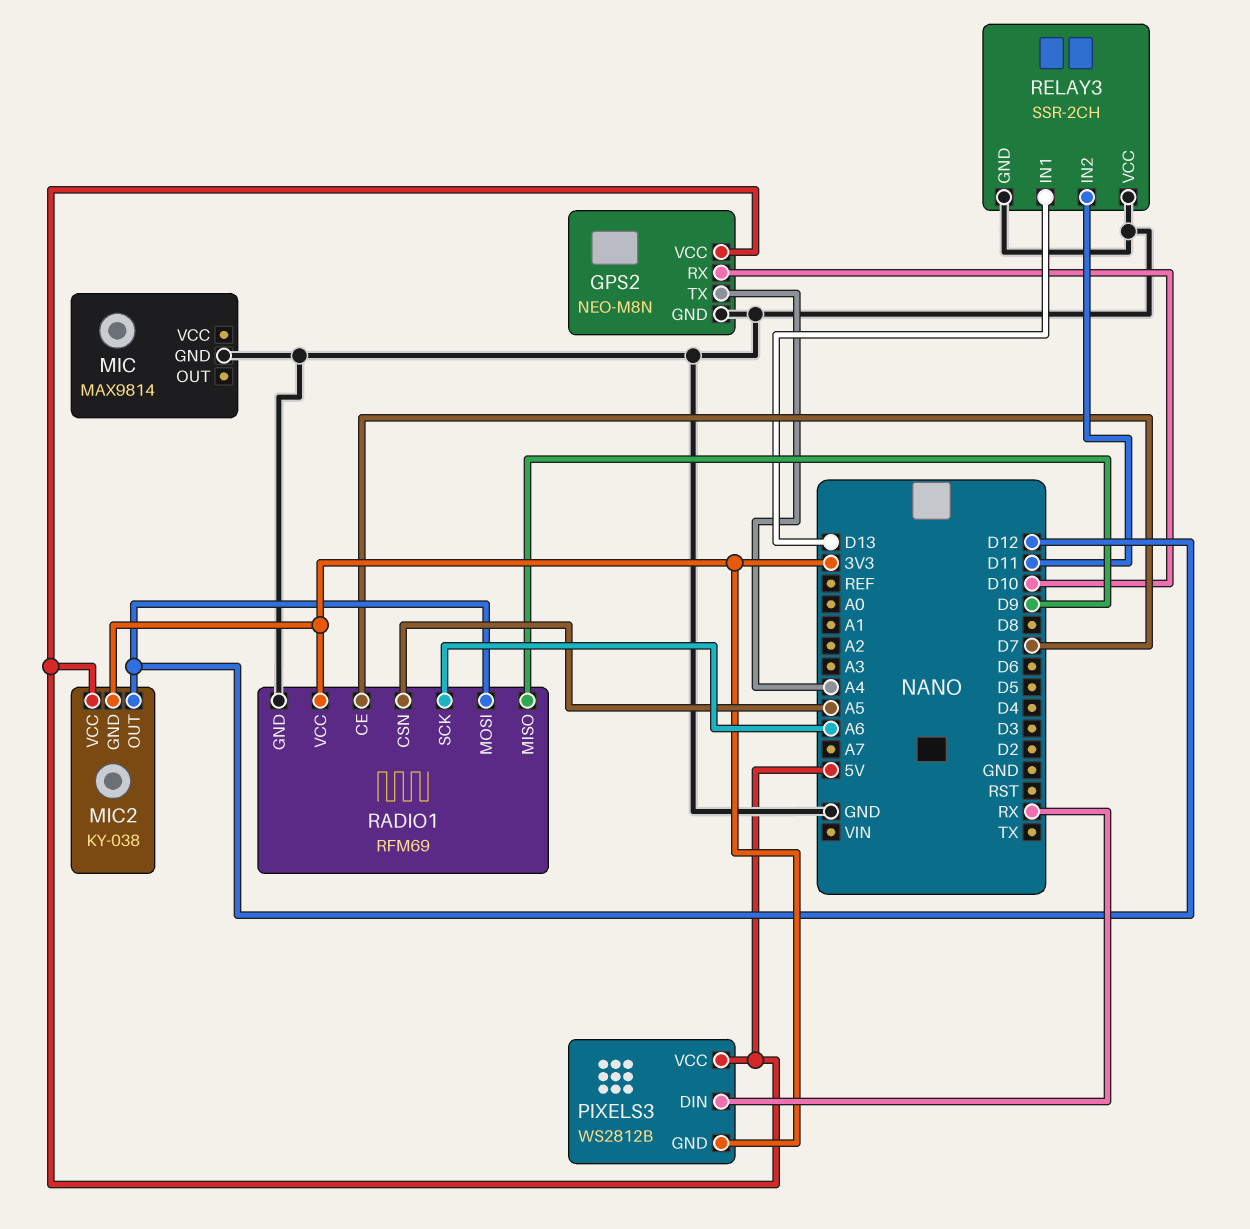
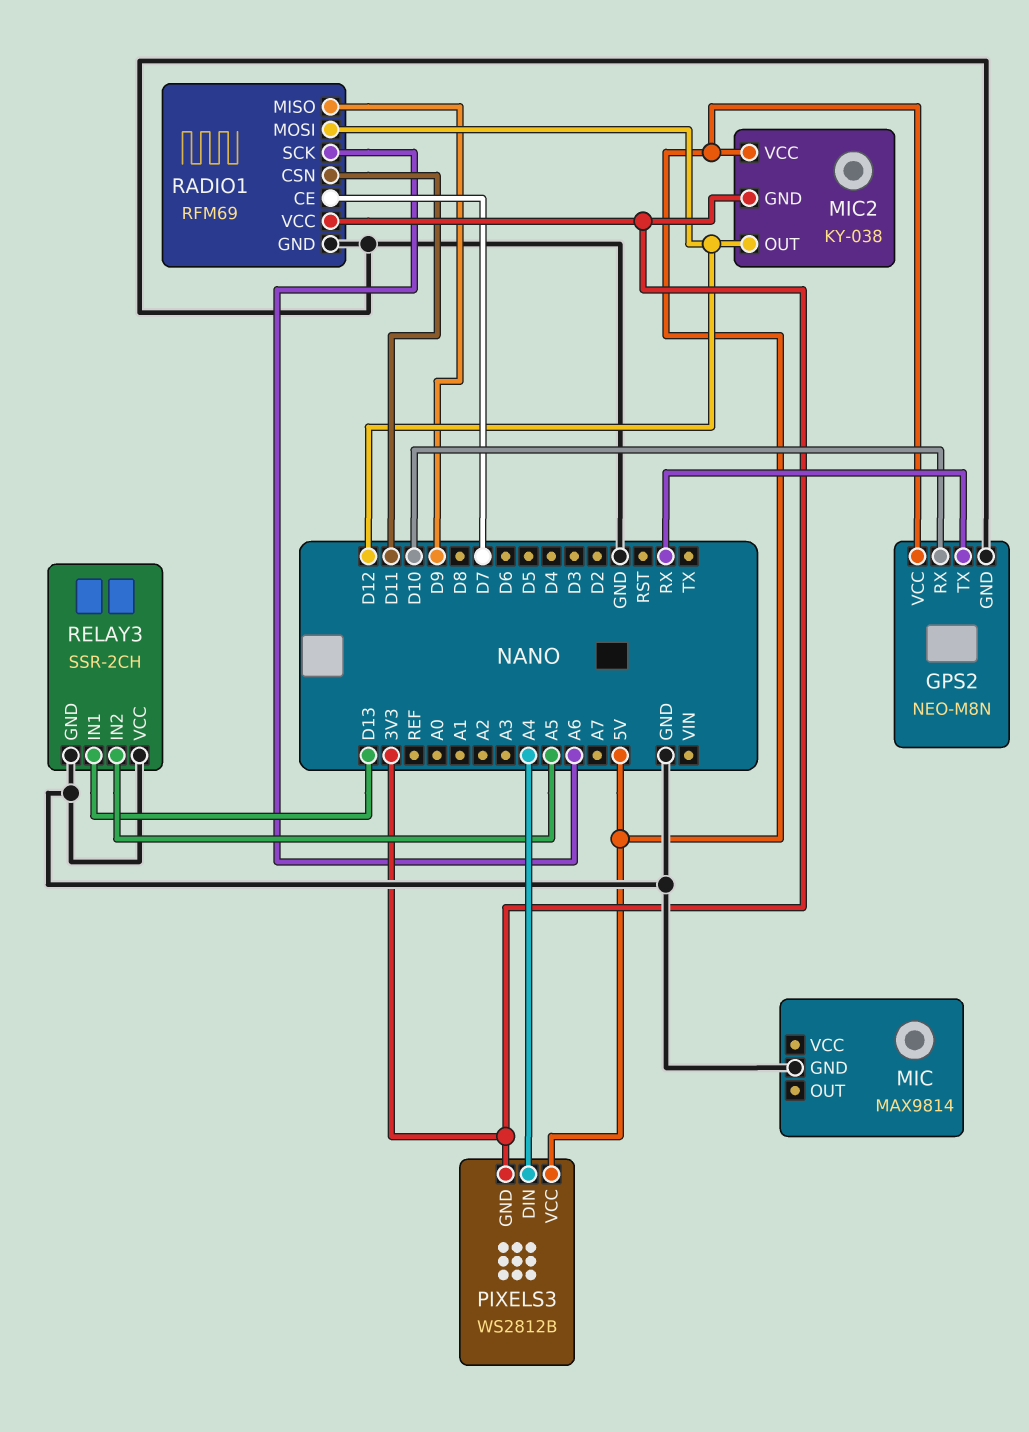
GPS2 pin TX: A4 -> RX
PIXELS3 pin DIN: RX -> A4
RADIO1 pin CSN: A5 -> D11
RELAY3 pin IN2: D11 -> A5

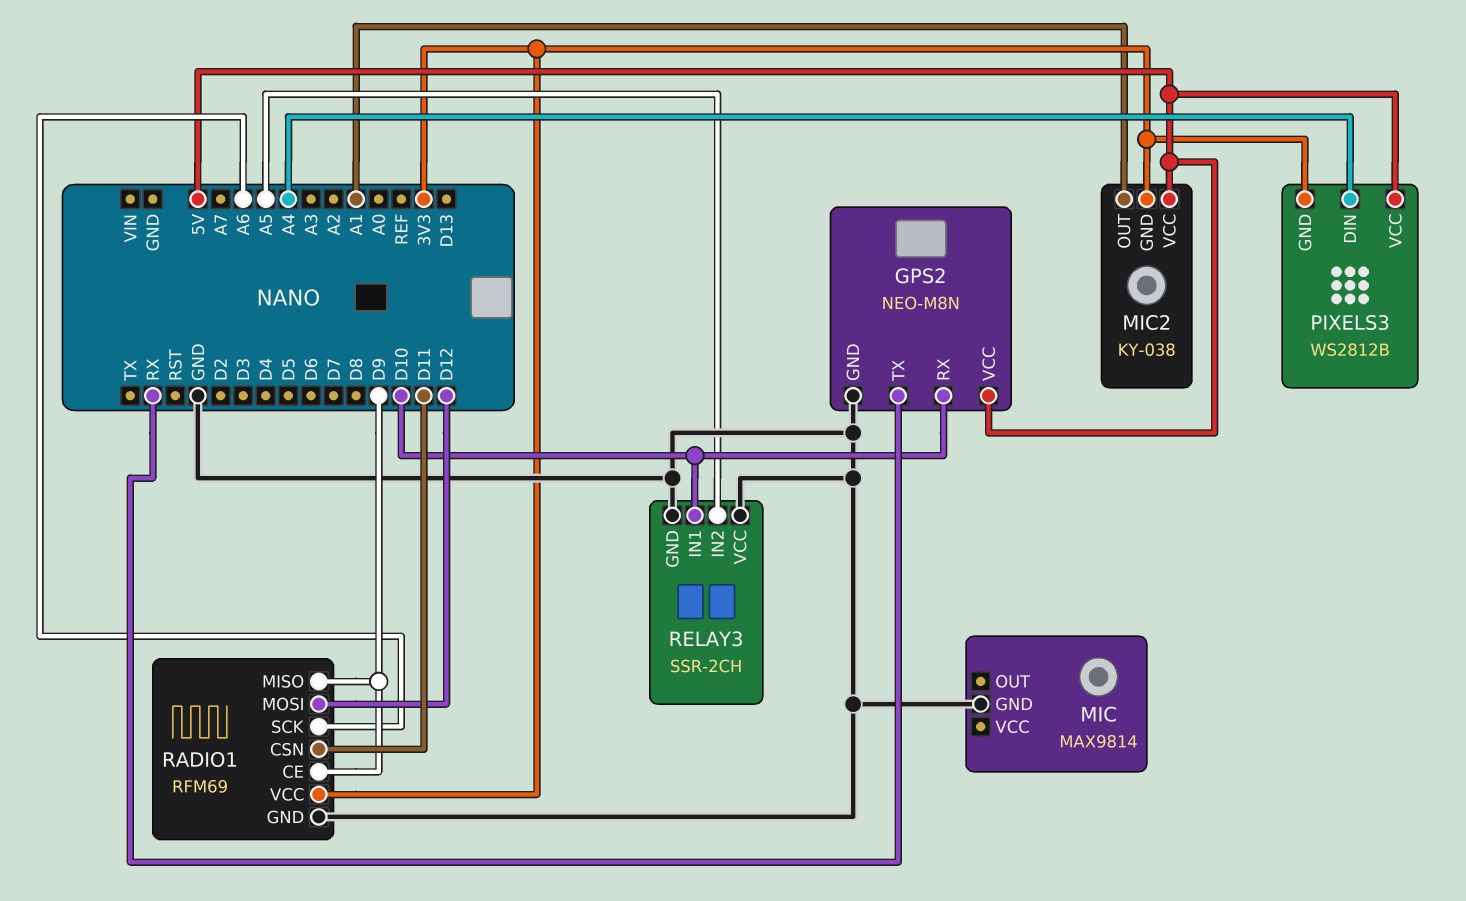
MIC2 pin OUT: D12 -> A1
RADIO1 pin CE: D7 -> D9
RELAY3 pin IN1: D13 -> D10

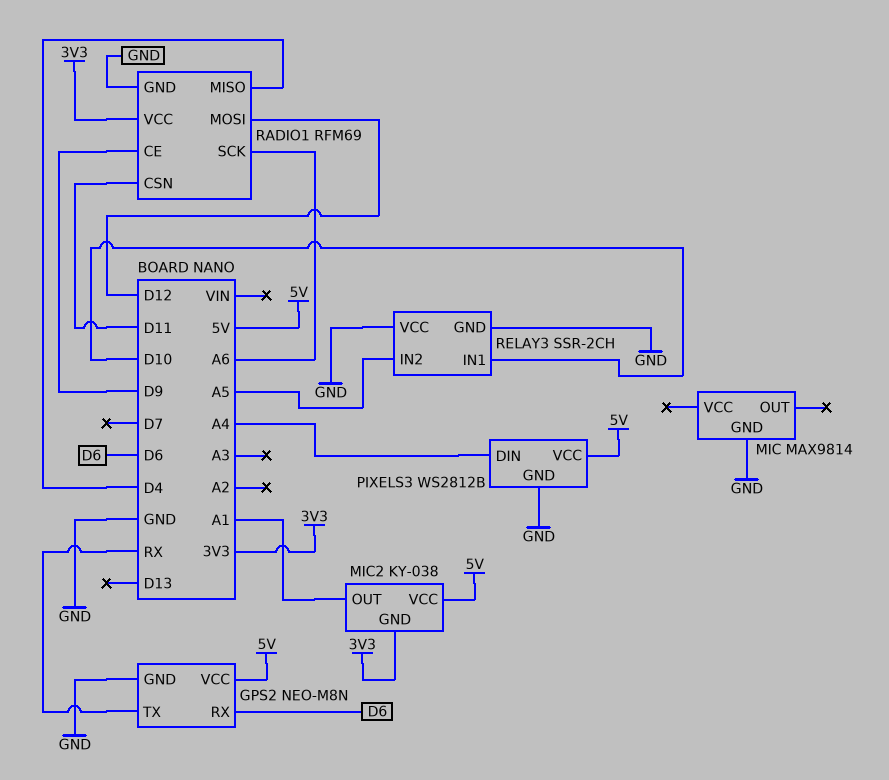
GPS2 pin RX: D10 -> D6
PIXELS3 pin GND: 3V3 -> GND
RADIO1 pin MISO: D9 -> D4

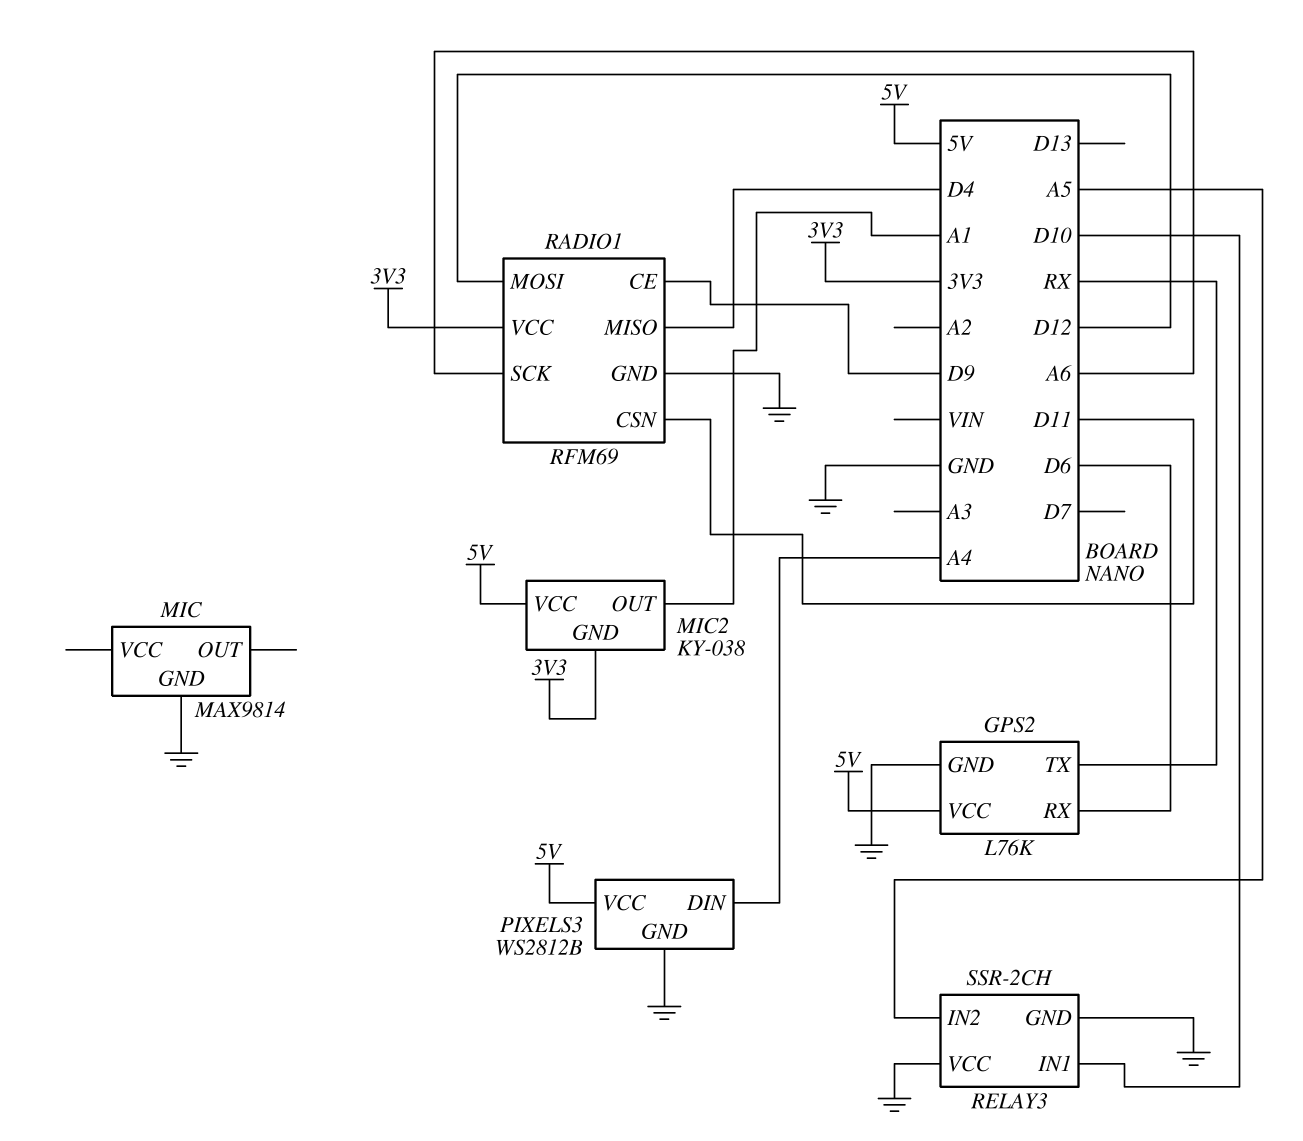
GPS2: NEO-M8N -> L76K

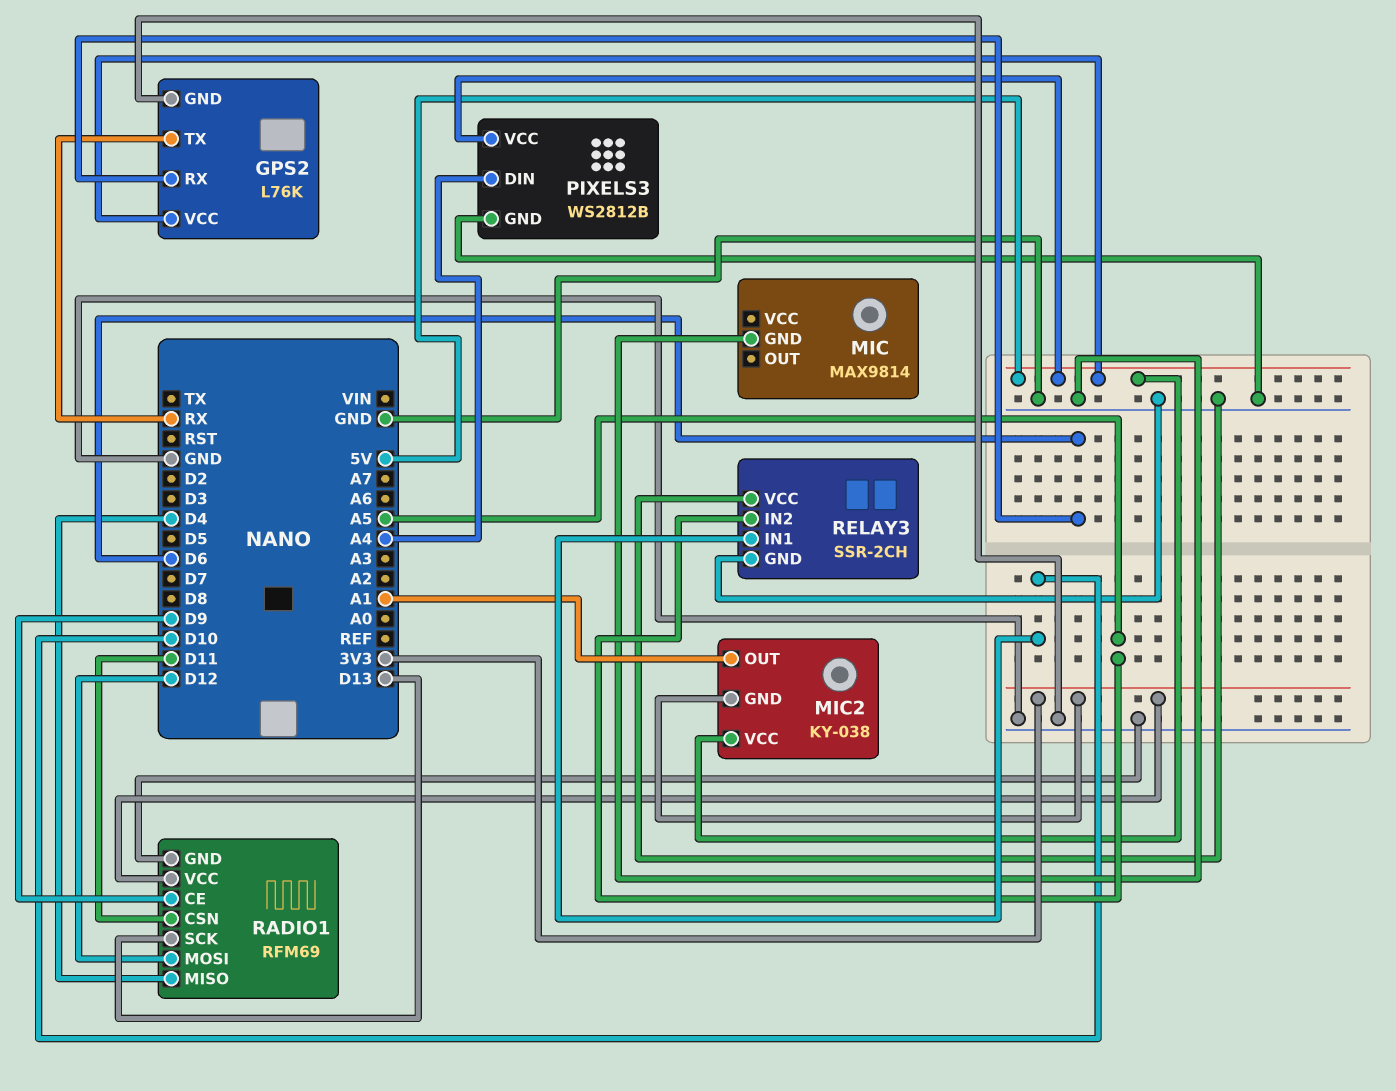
RADIO1 pin SCK: A6 -> D13

